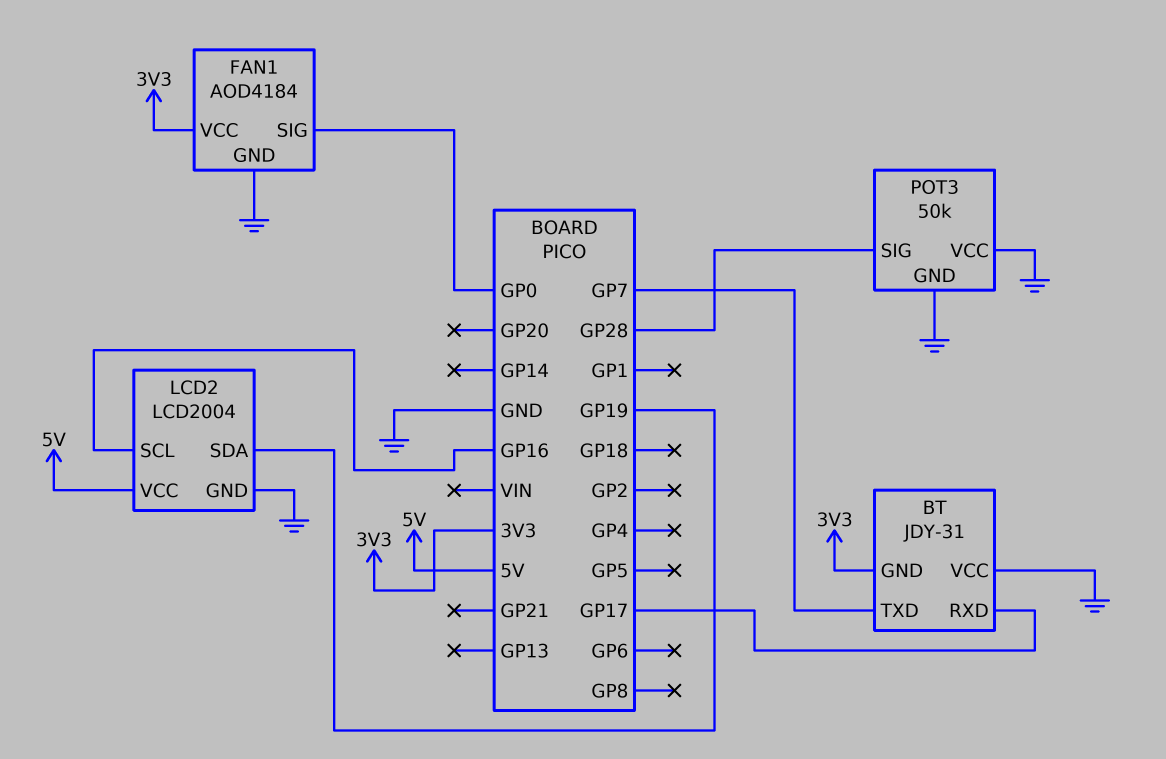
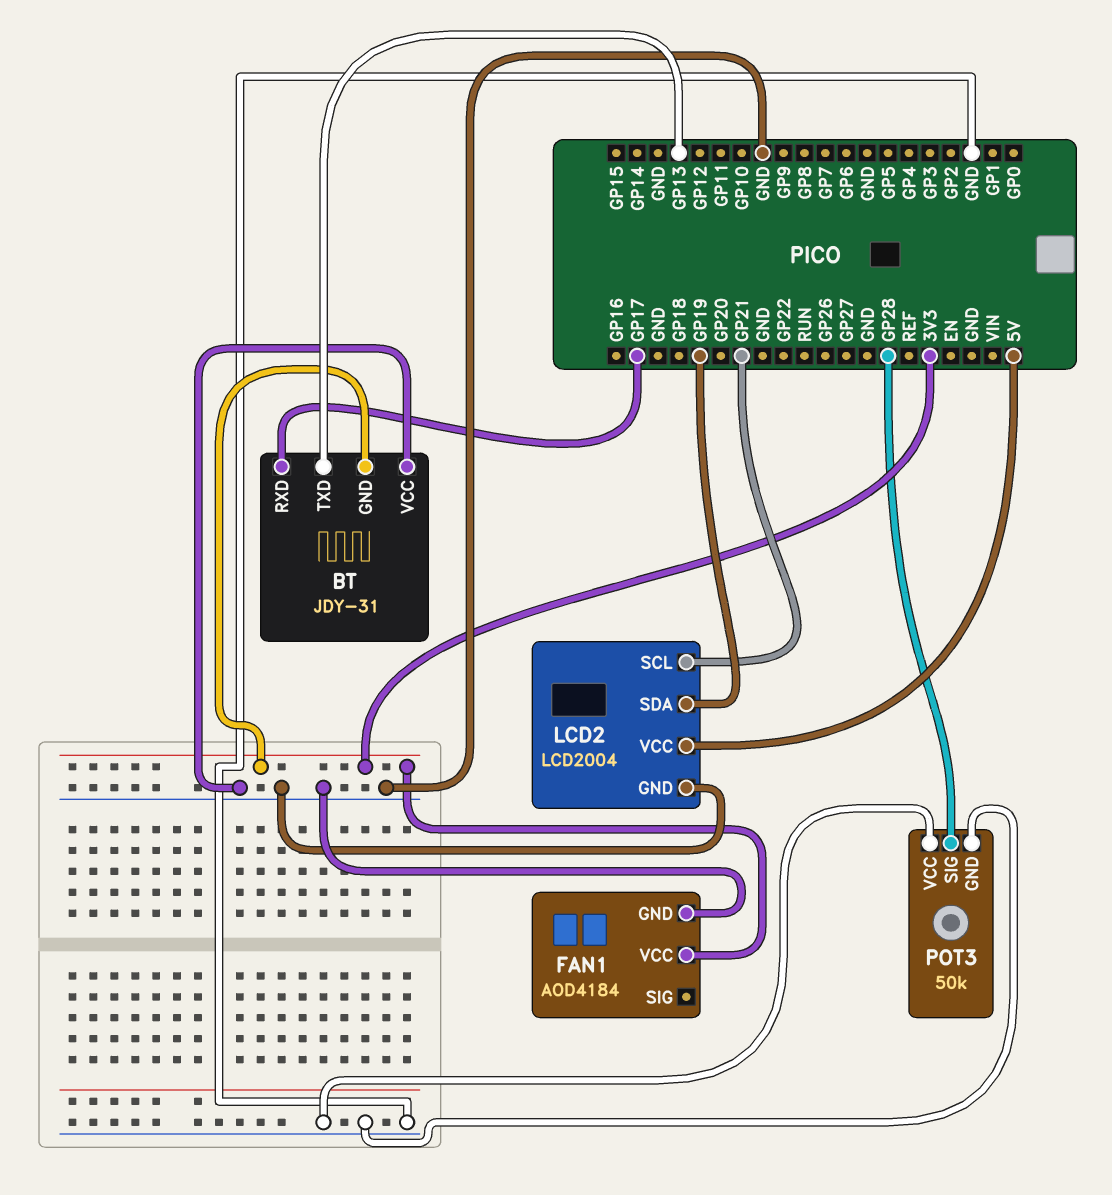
BT pin TXD: GP7 -> GP13
FAN1 pin SIG: GP0 -> none
LCD2 pin SCL: GP16 -> GP21

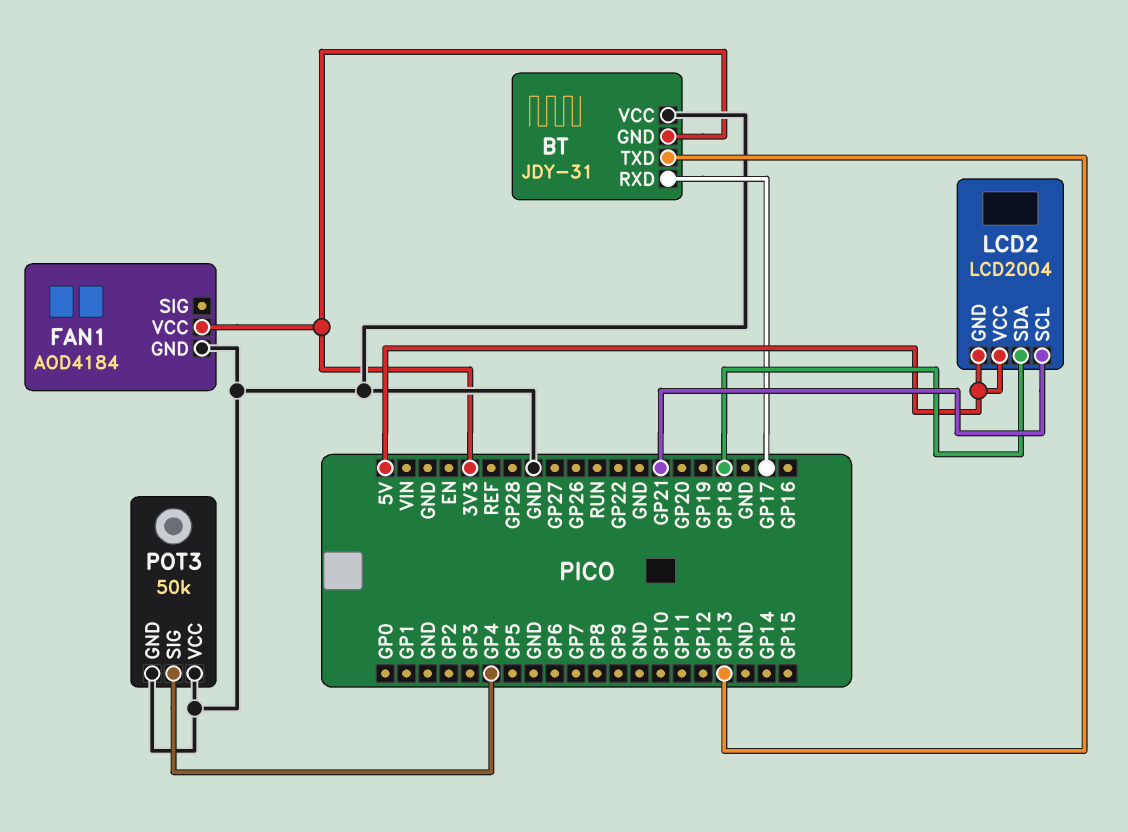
LCD2 pin GND: GND -> 5V
LCD2 pin SDA: GP19 -> GP18
POT3 pin SIG: GP28 -> GP4

